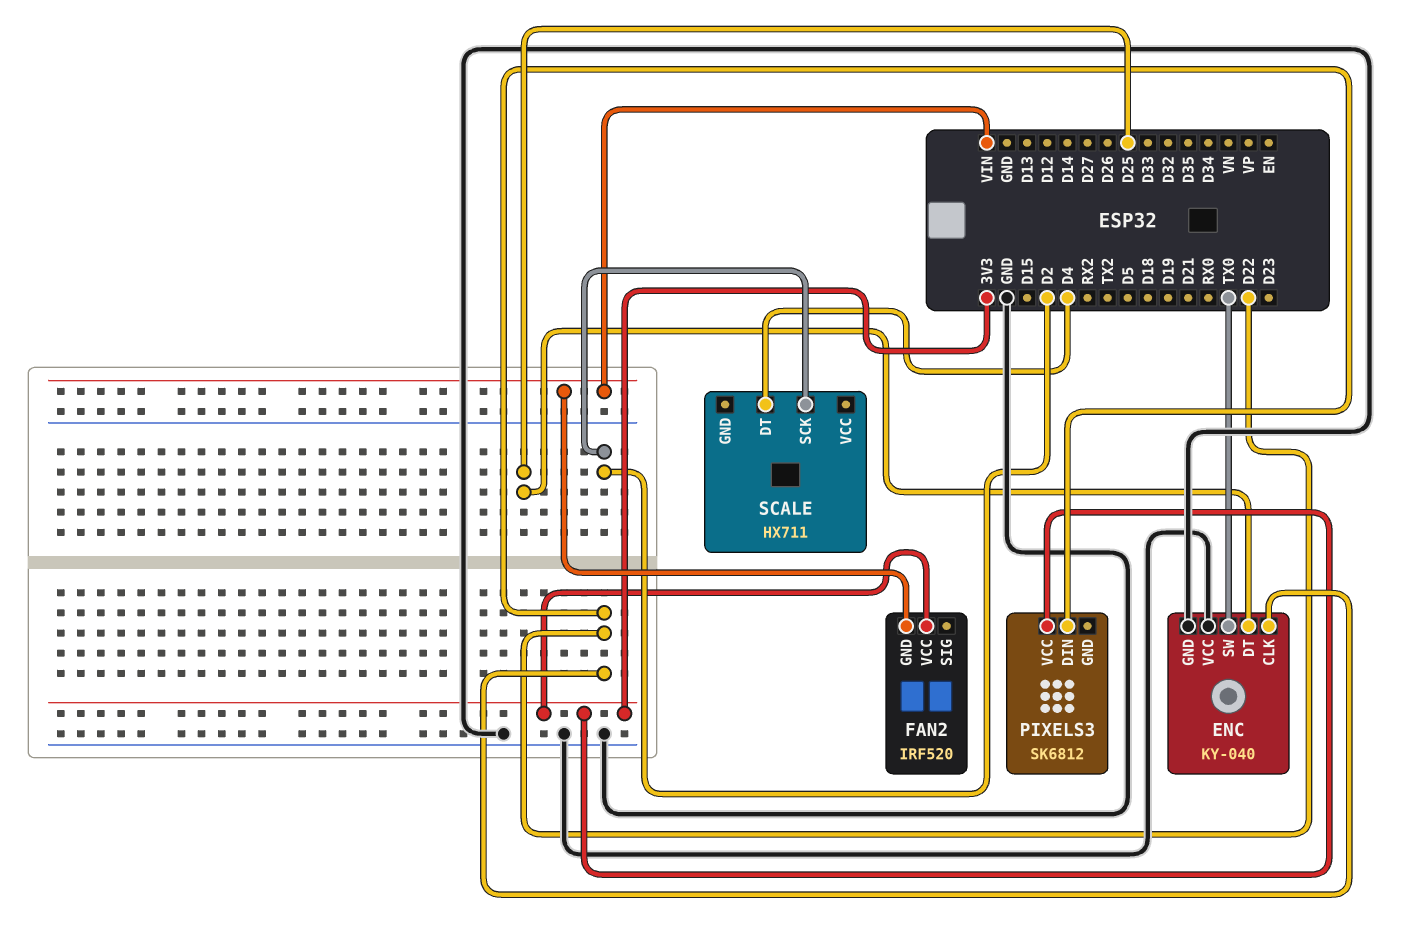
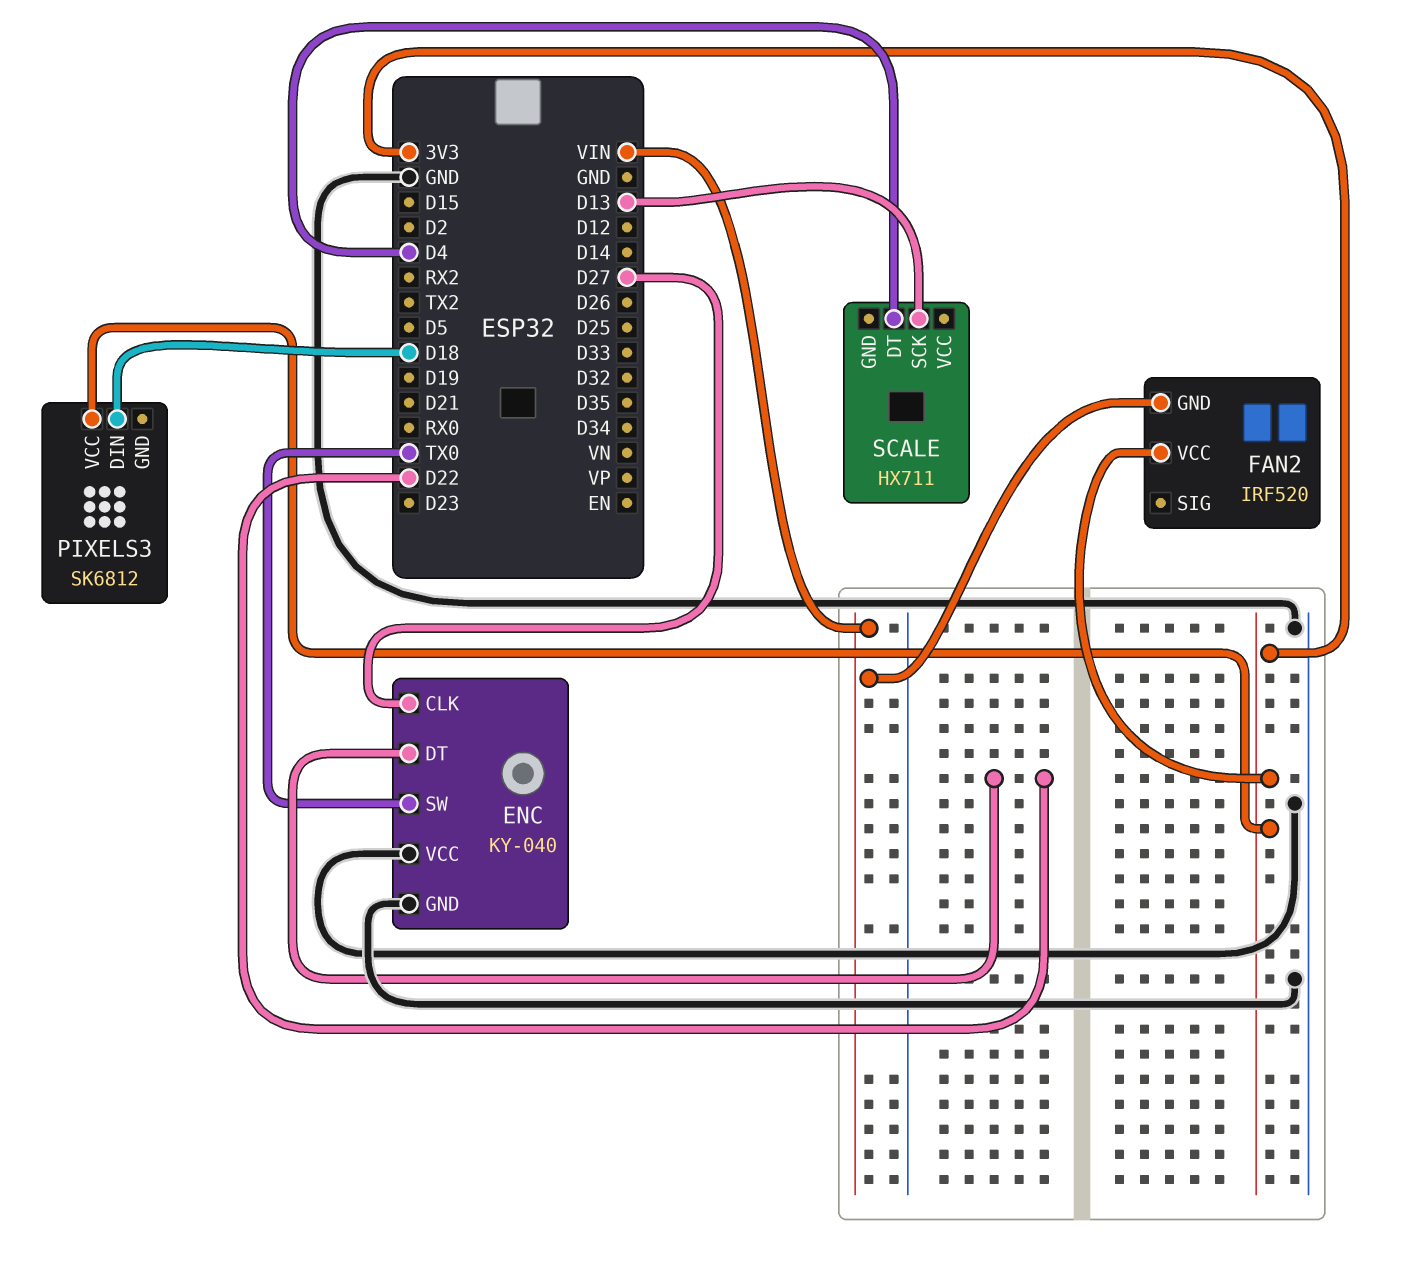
ENC pin CLK: D22 -> D27
ENC pin DT: D25 -> D22
PIXELS3 pin DIN: D22 -> D18
SCALE pin SCK: D2 -> D13

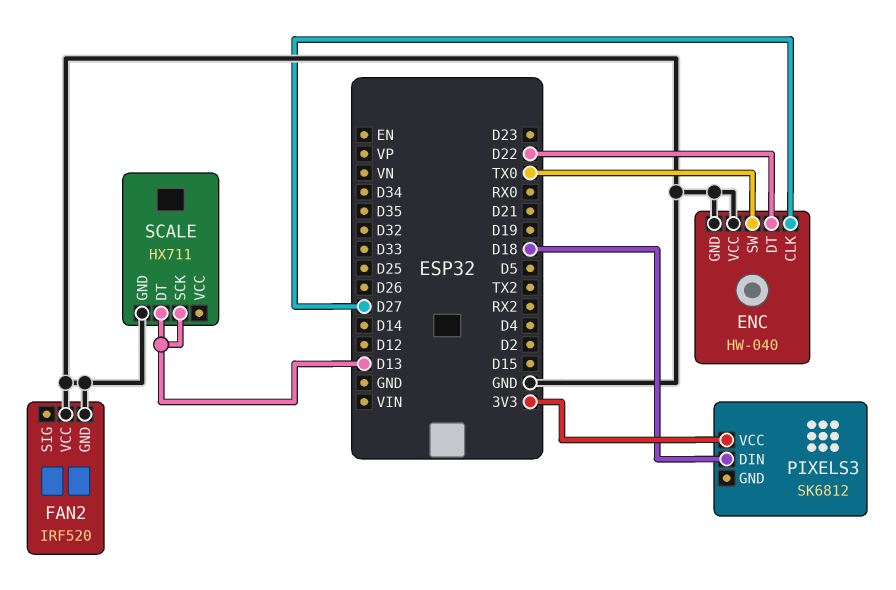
ENC: KY-040 -> HW-040
FAN2 pin GND: VIN -> GND
FAN2 pin VCC: 3V3 -> GND
SCALE pin DT: D4 -> D13
SCALE pin GND: none -> GND

